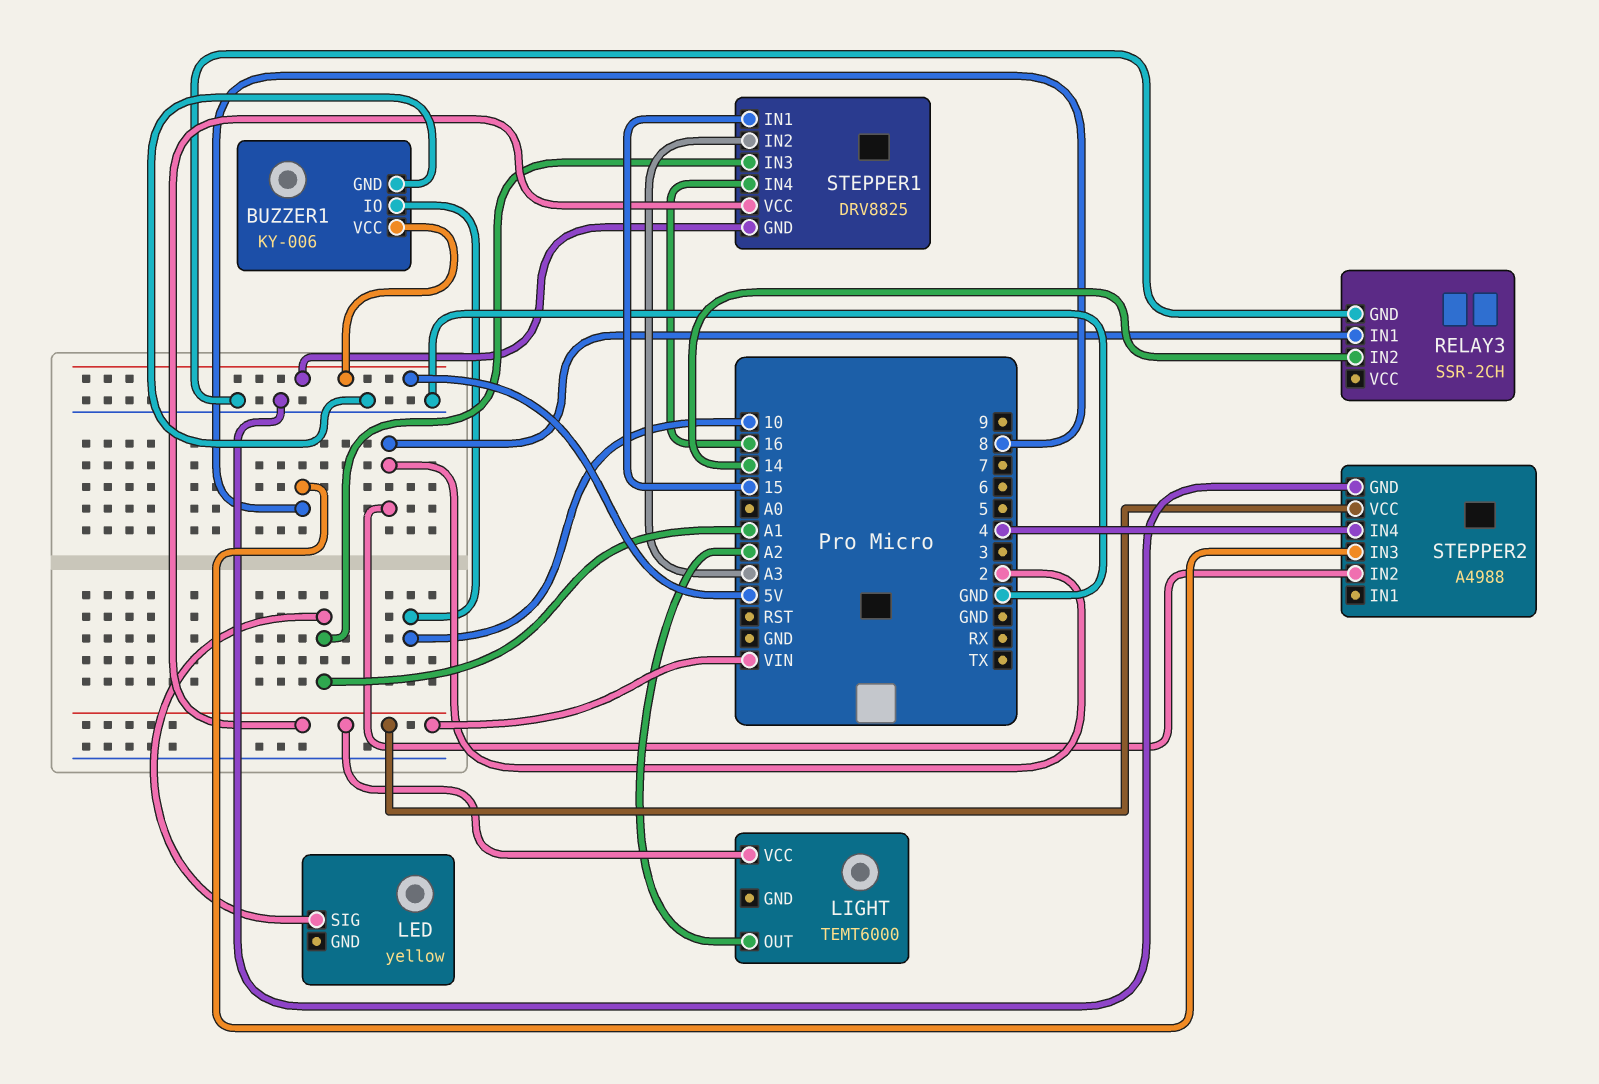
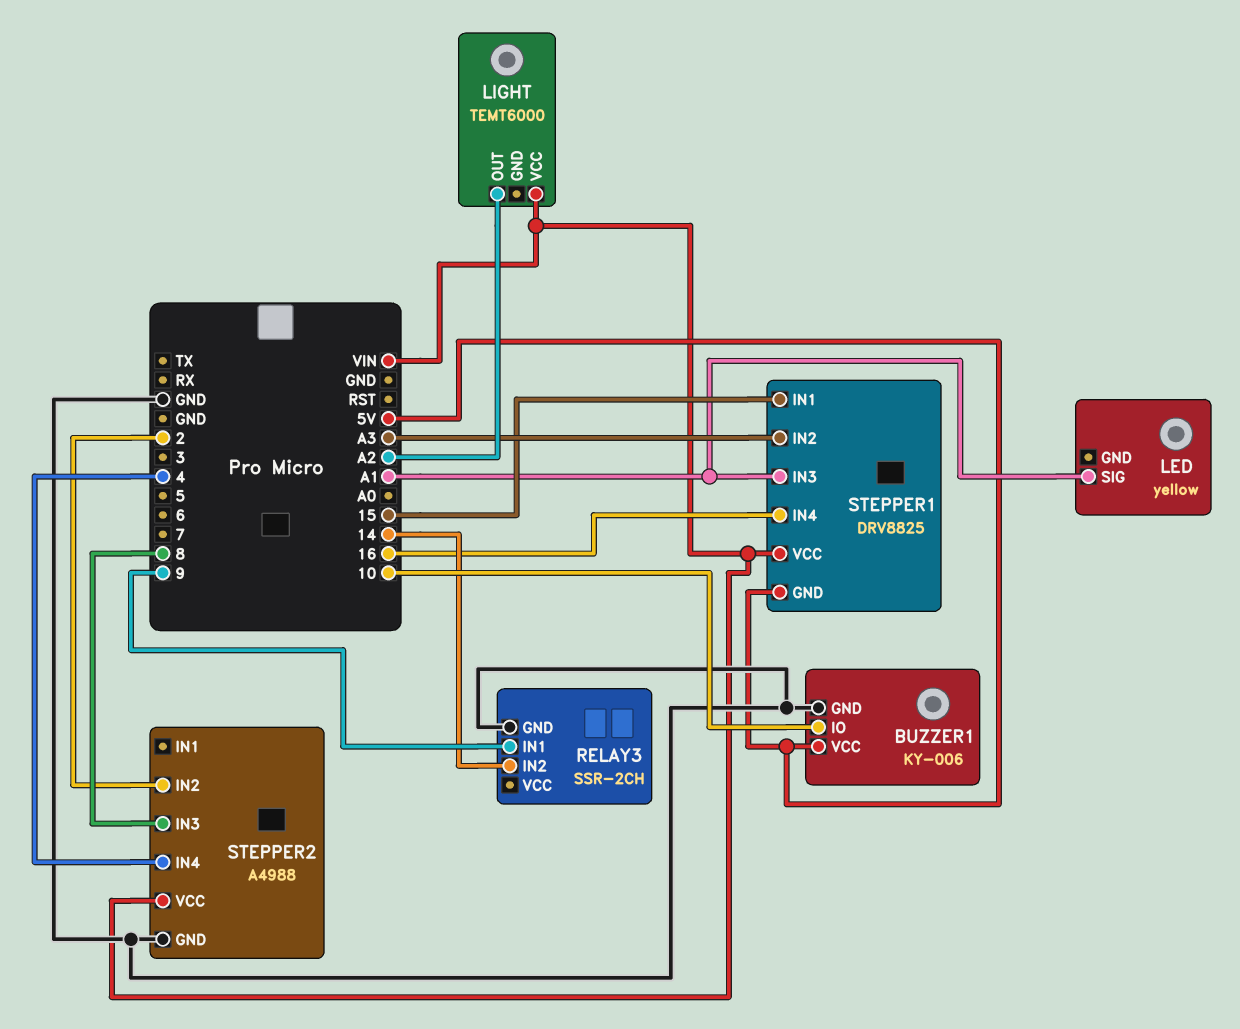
RELAY3 pin IN1: 2 -> 9

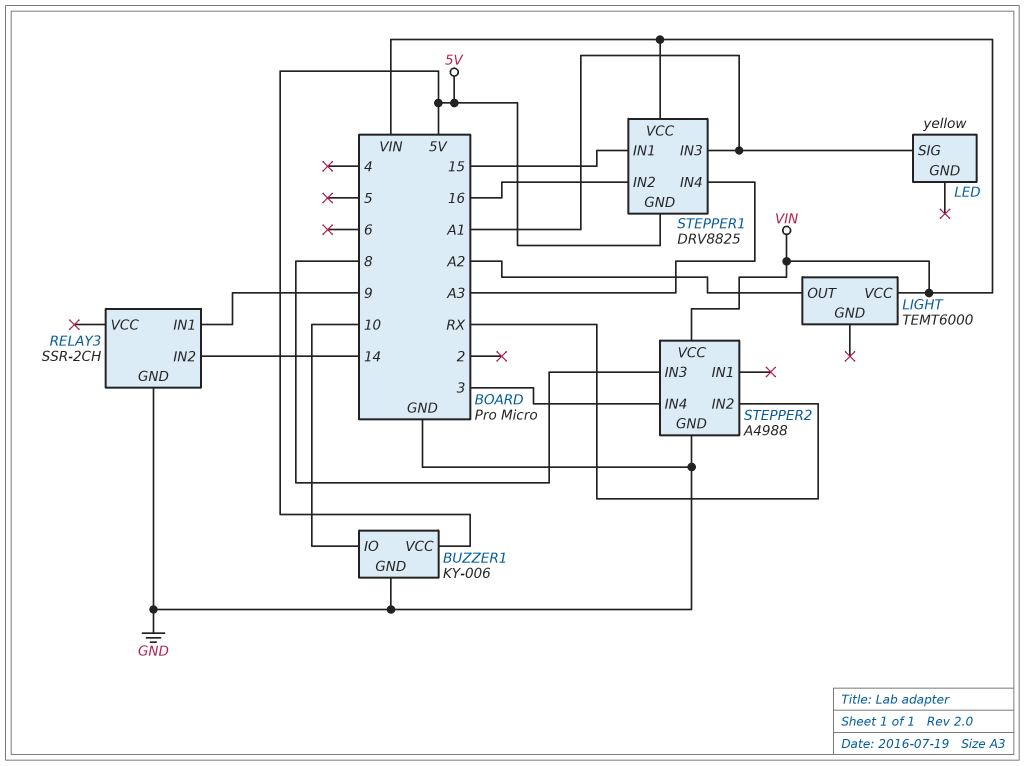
STEPPER1 pin IN2: A3 -> 16
STEPPER1 pin IN4: 16 -> A3
STEPPER2 pin IN2: 2 -> RX
STEPPER2 pin IN4: 4 -> 3

